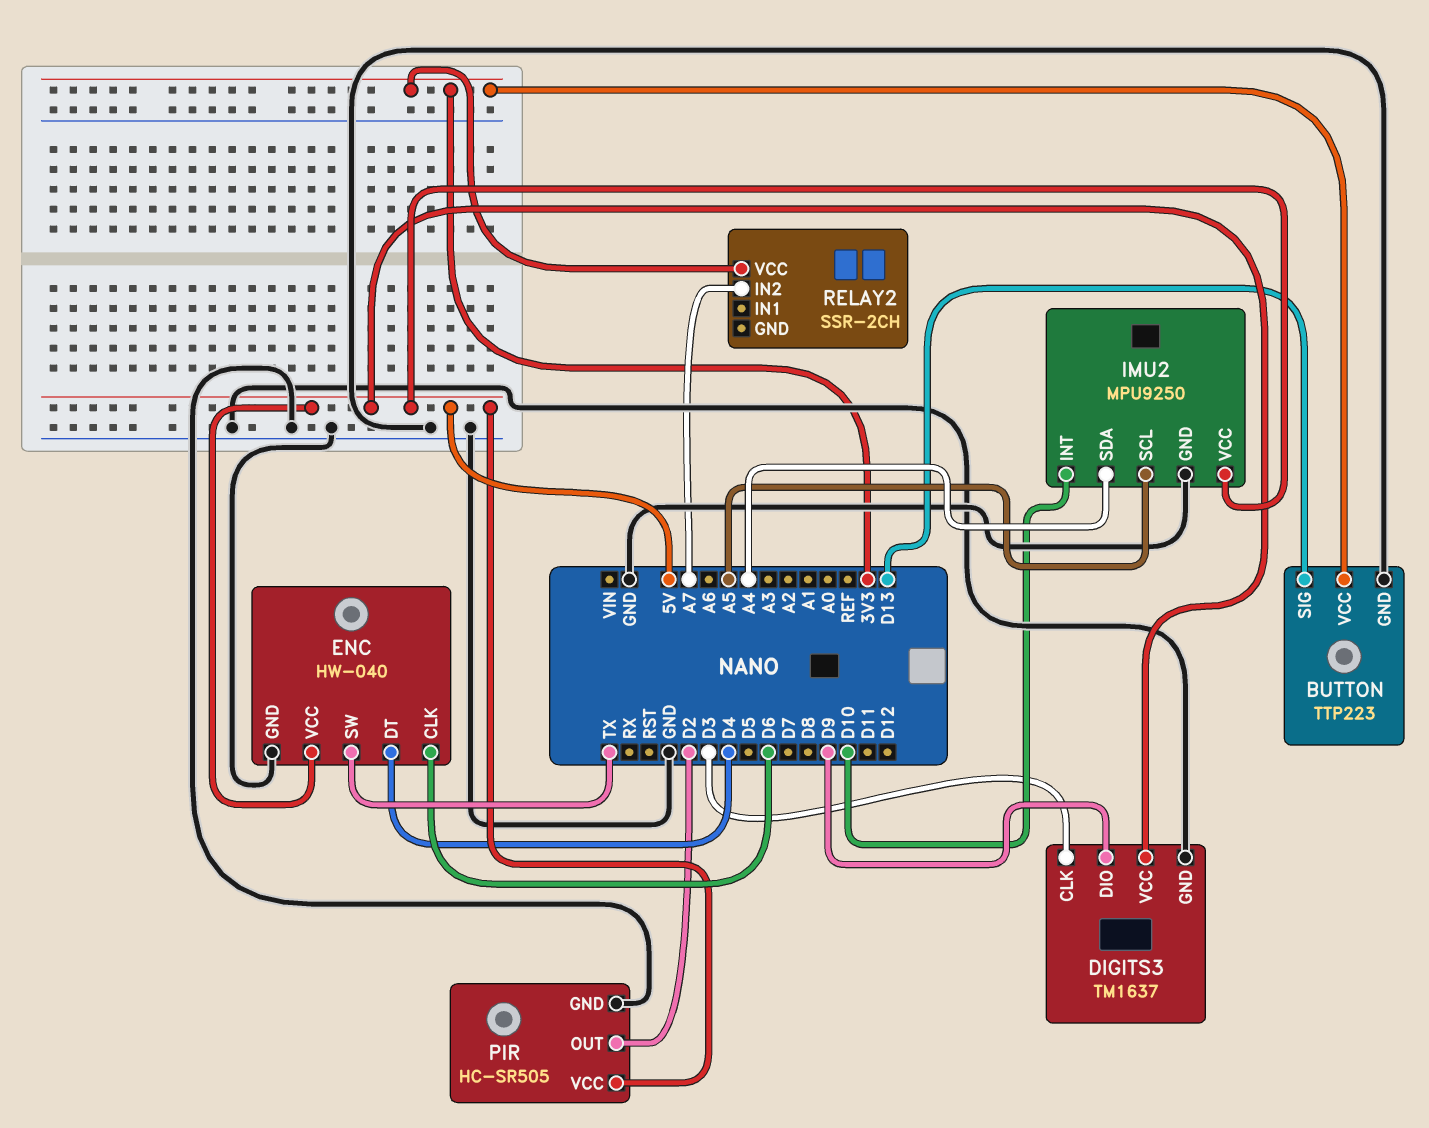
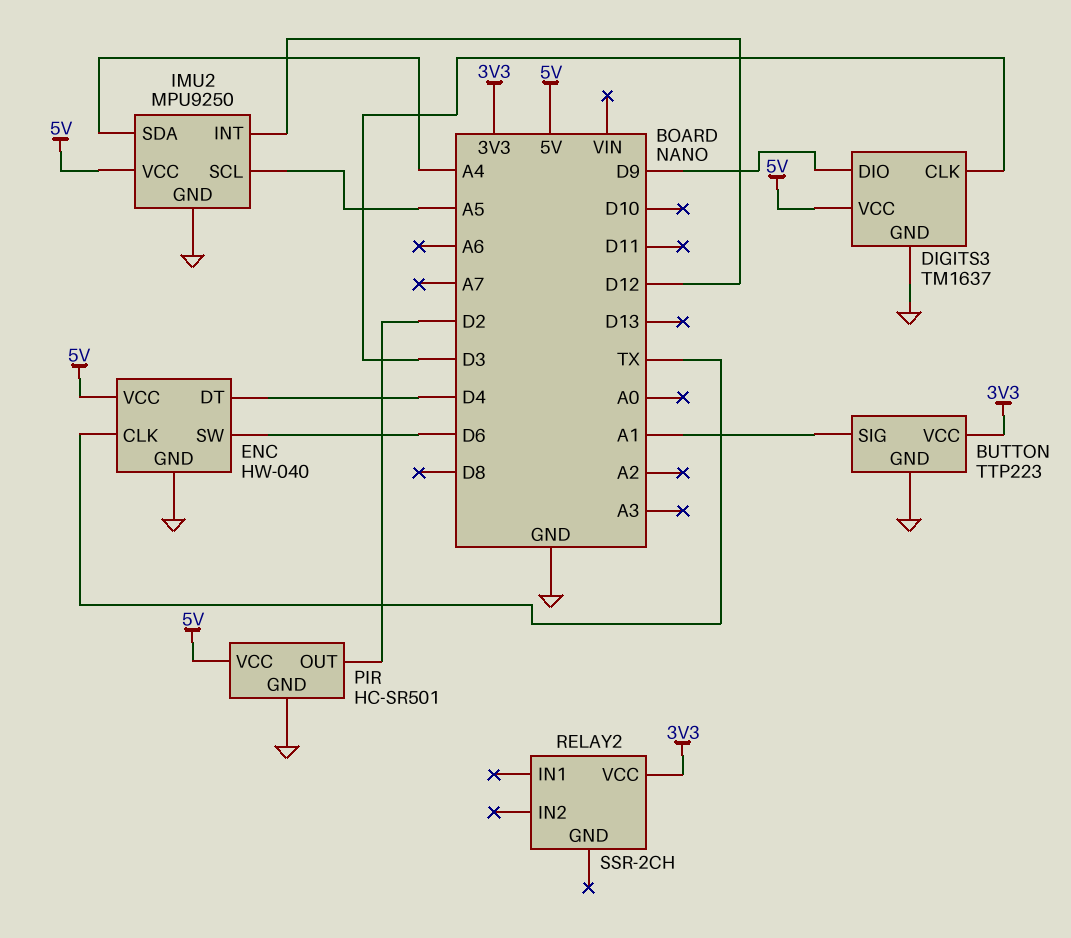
BUTTON pin SIG: D13 -> A1
ENC pin CLK: D6 -> TX
ENC pin SW: TX -> D6
IMU2 pin INT: D10 -> D12
PIR: HC-SR505 -> HC-SR501
RELAY2 pin IN2: A7 -> none

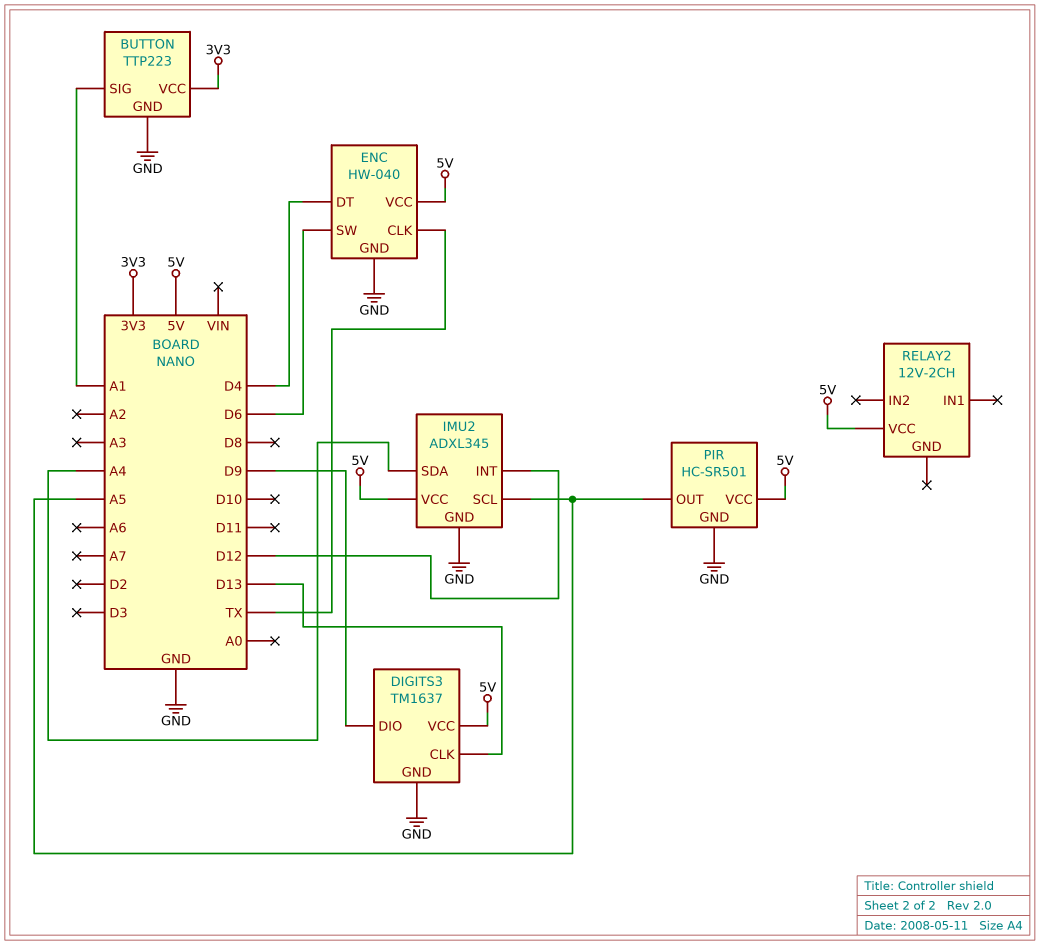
DIGITS3 pin CLK: D3 -> D13
IMU2: MPU9250 -> ADXL345
PIR pin OUT: D2 -> A5
RELAY2: SSR-2CH -> 12V-2CH
RELAY2 pin VCC: 3V3 -> 5V

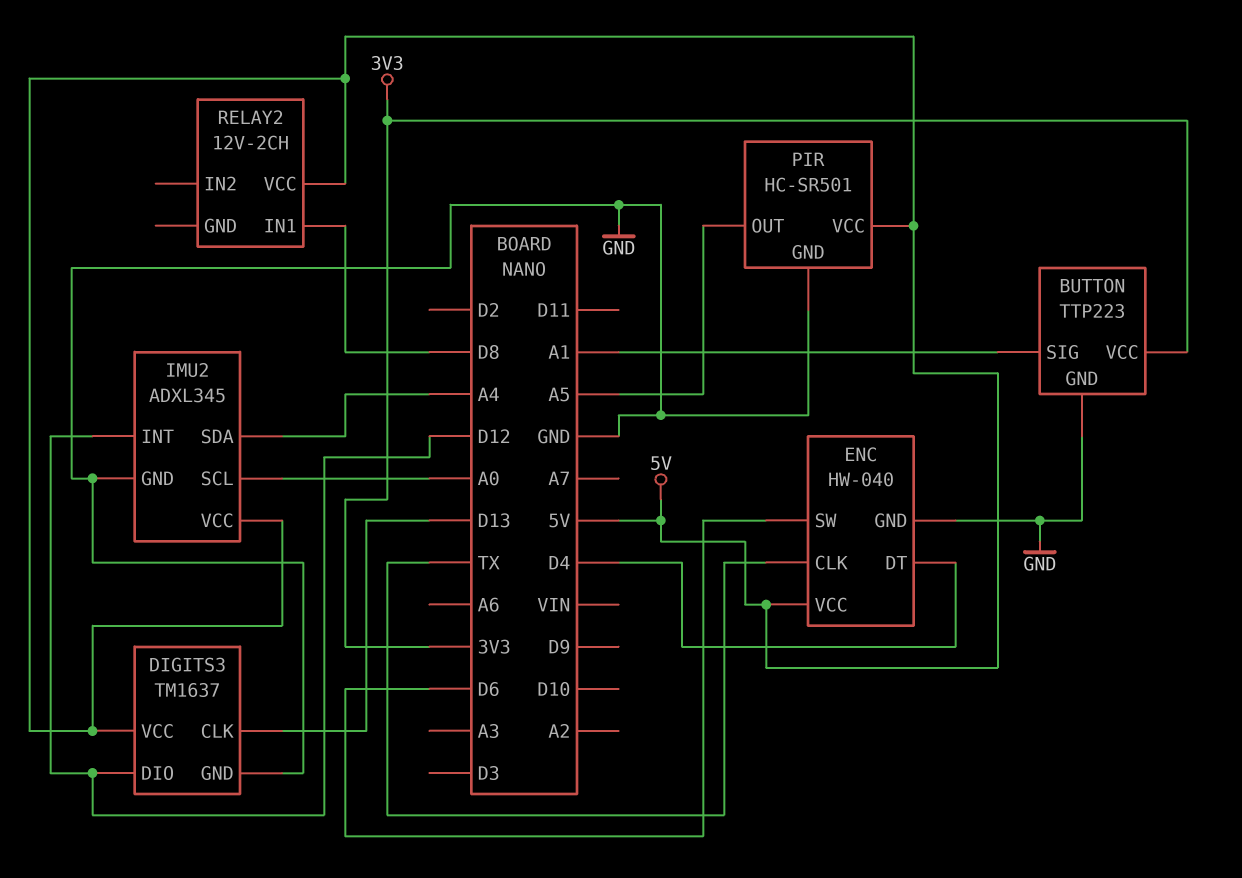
DIGITS3 pin DIO: D9 -> D12
IMU2 pin SCL: A5 -> A0
RELAY2 pin IN1: none -> D8

